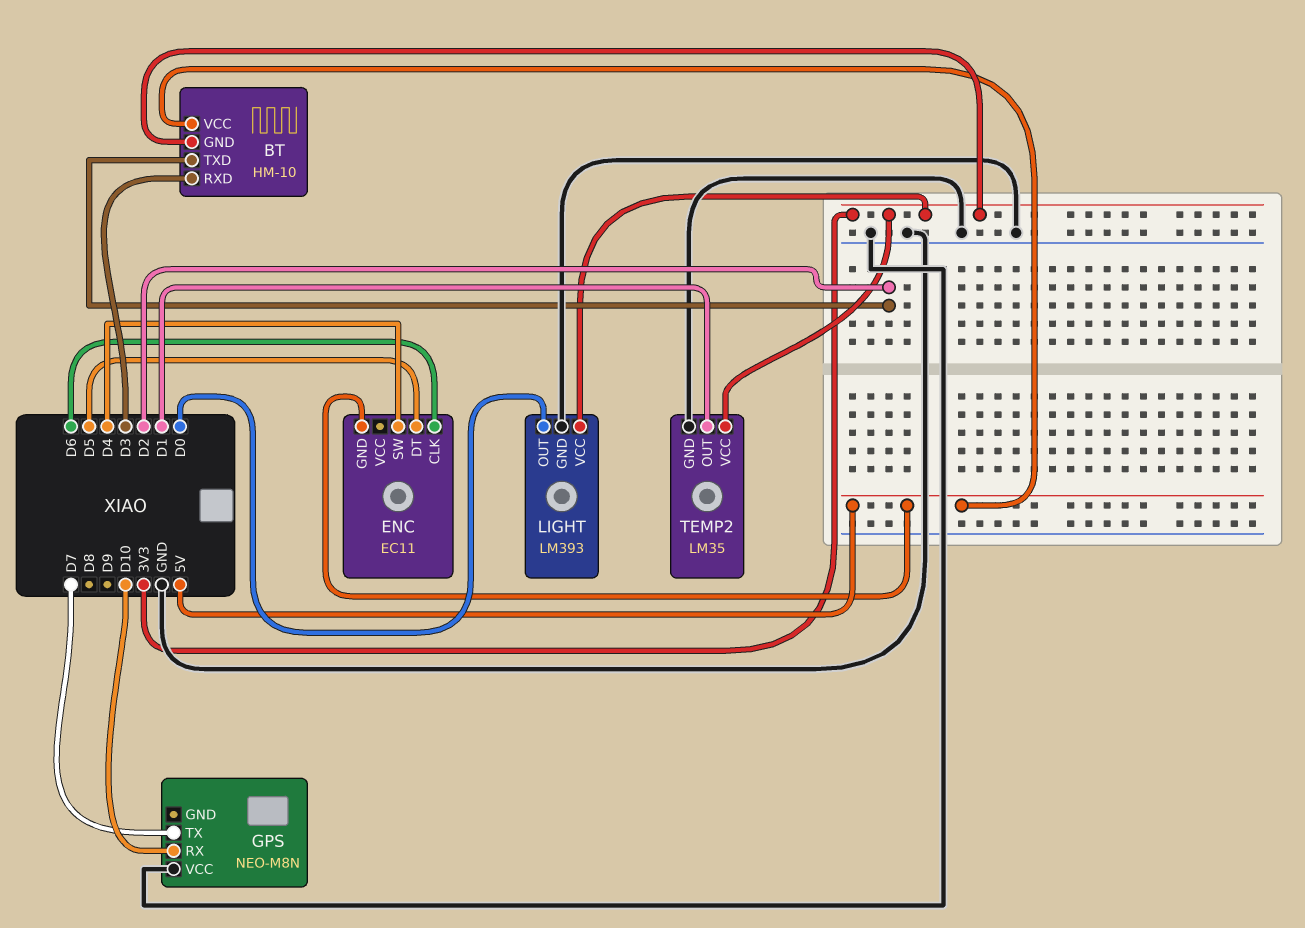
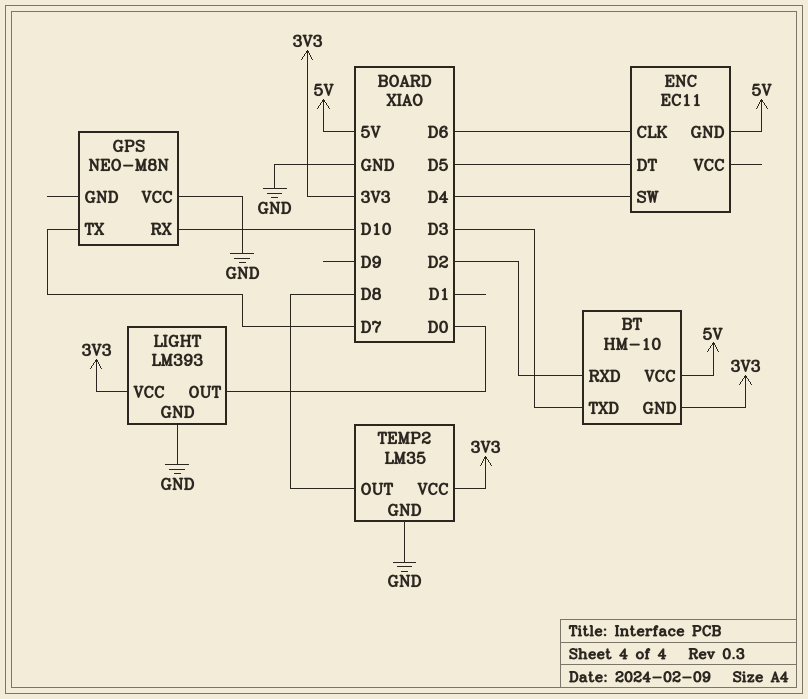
BT pin RXD: D3 -> D2
BT pin TXD: D2 -> D3
TEMP2 pin OUT: D1 -> D8

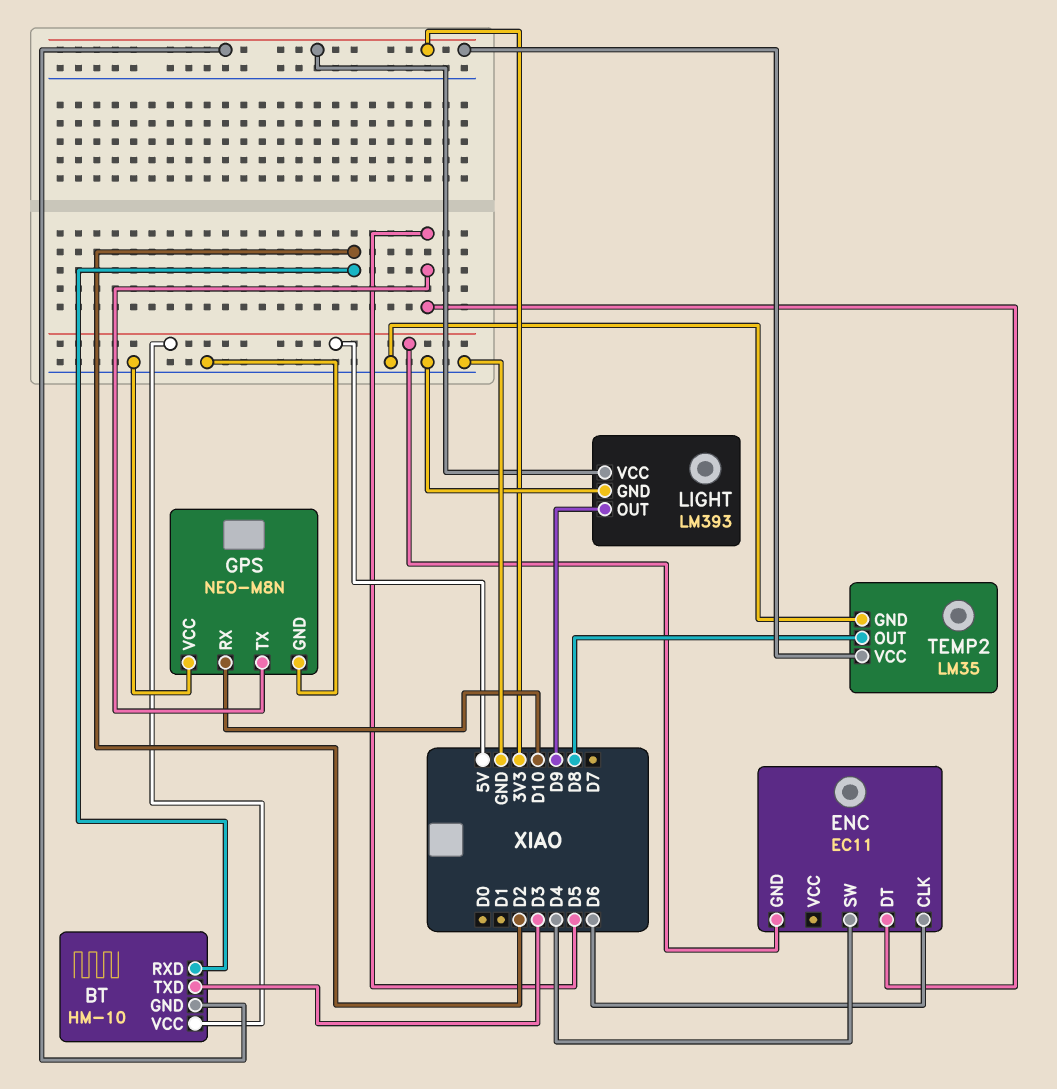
GPS pin GND: none -> GND
GPS pin TX: D7 -> D5
LIGHT pin OUT: D0 -> D9

